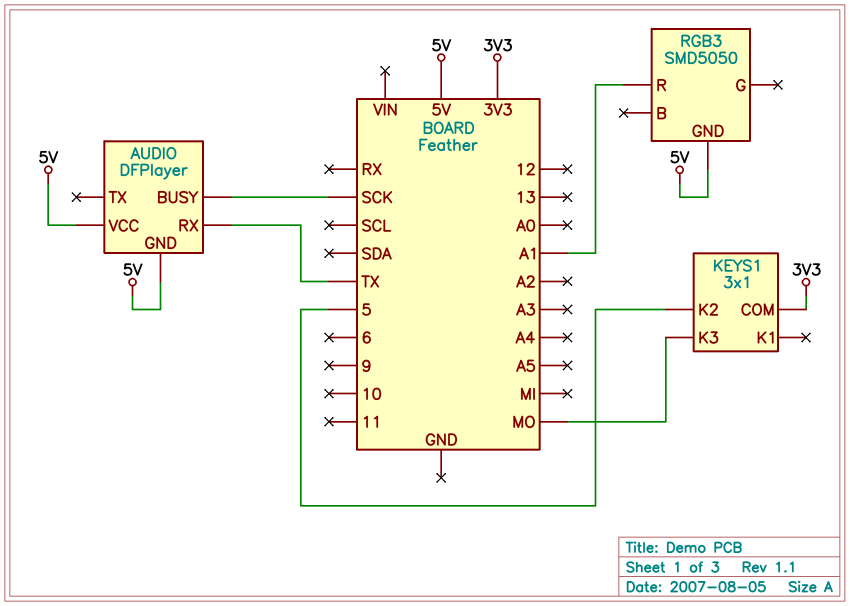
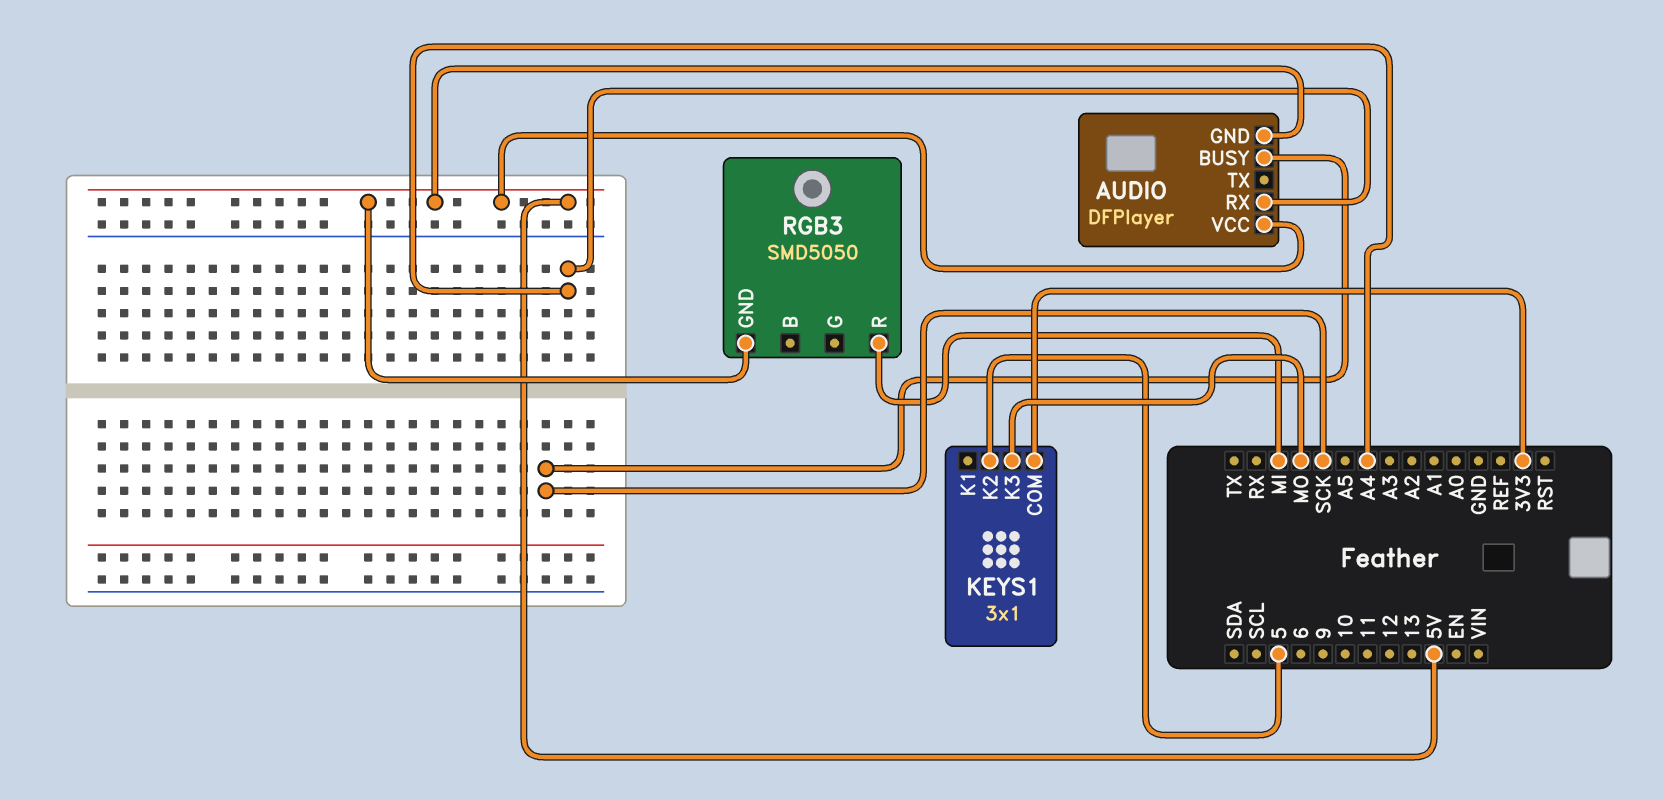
AUDIO pin RX: TX -> A4
RGB3 pin R: A1 -> MI

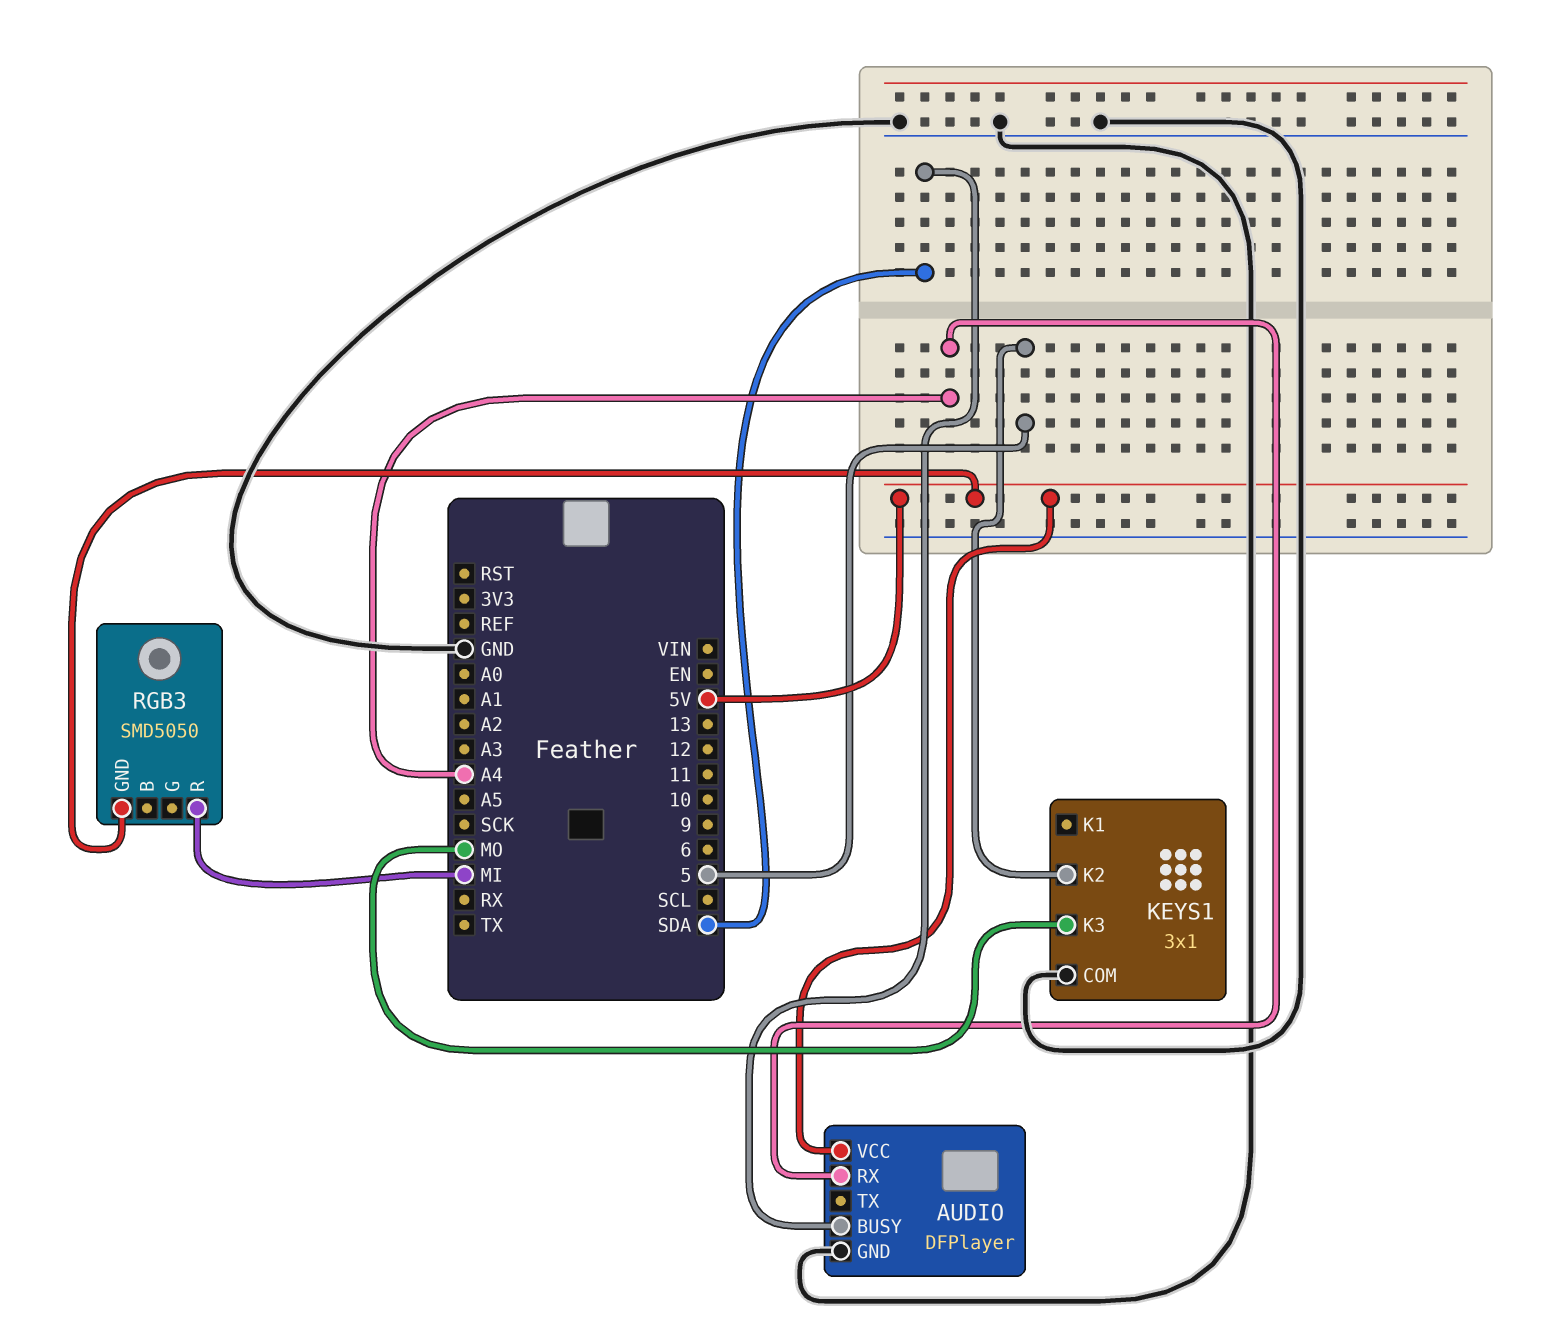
AUDIO pin BUSY: SCK -> SDA
AUDIO pin GND: 5V -> GND
KEYS1 pin COM: 3V3 -> GND

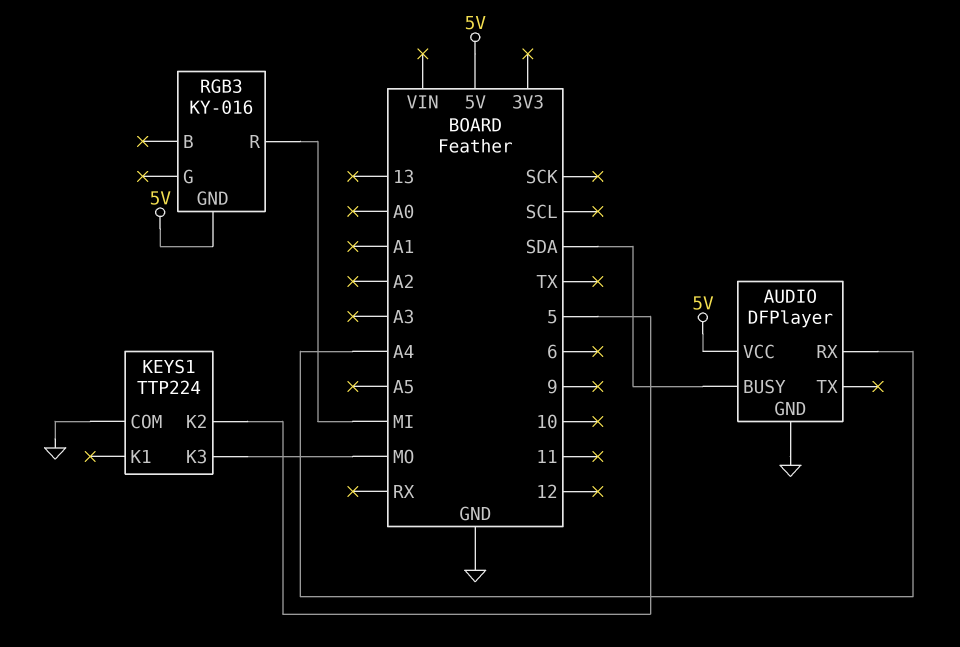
KEYS1: 3x1 -> TTP224
RGB3: SMD5050 -> KY-016

